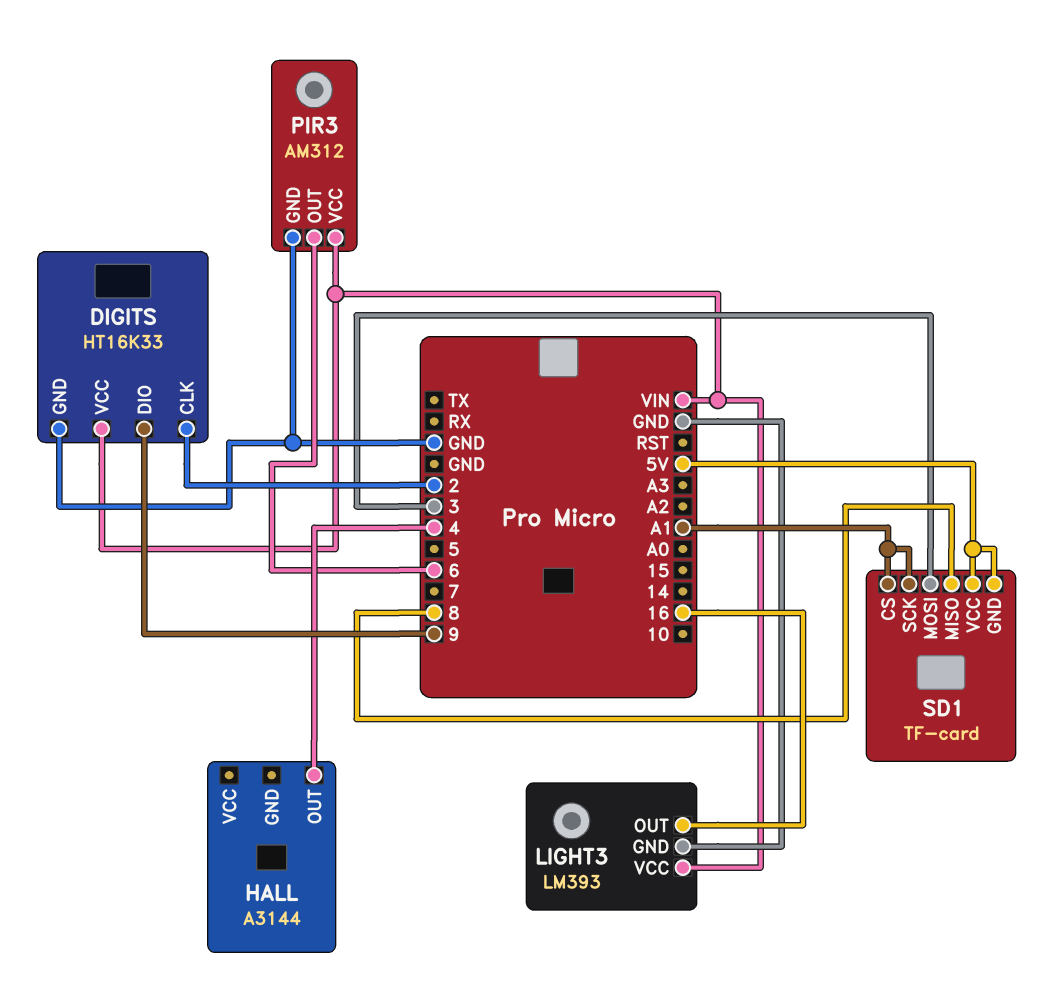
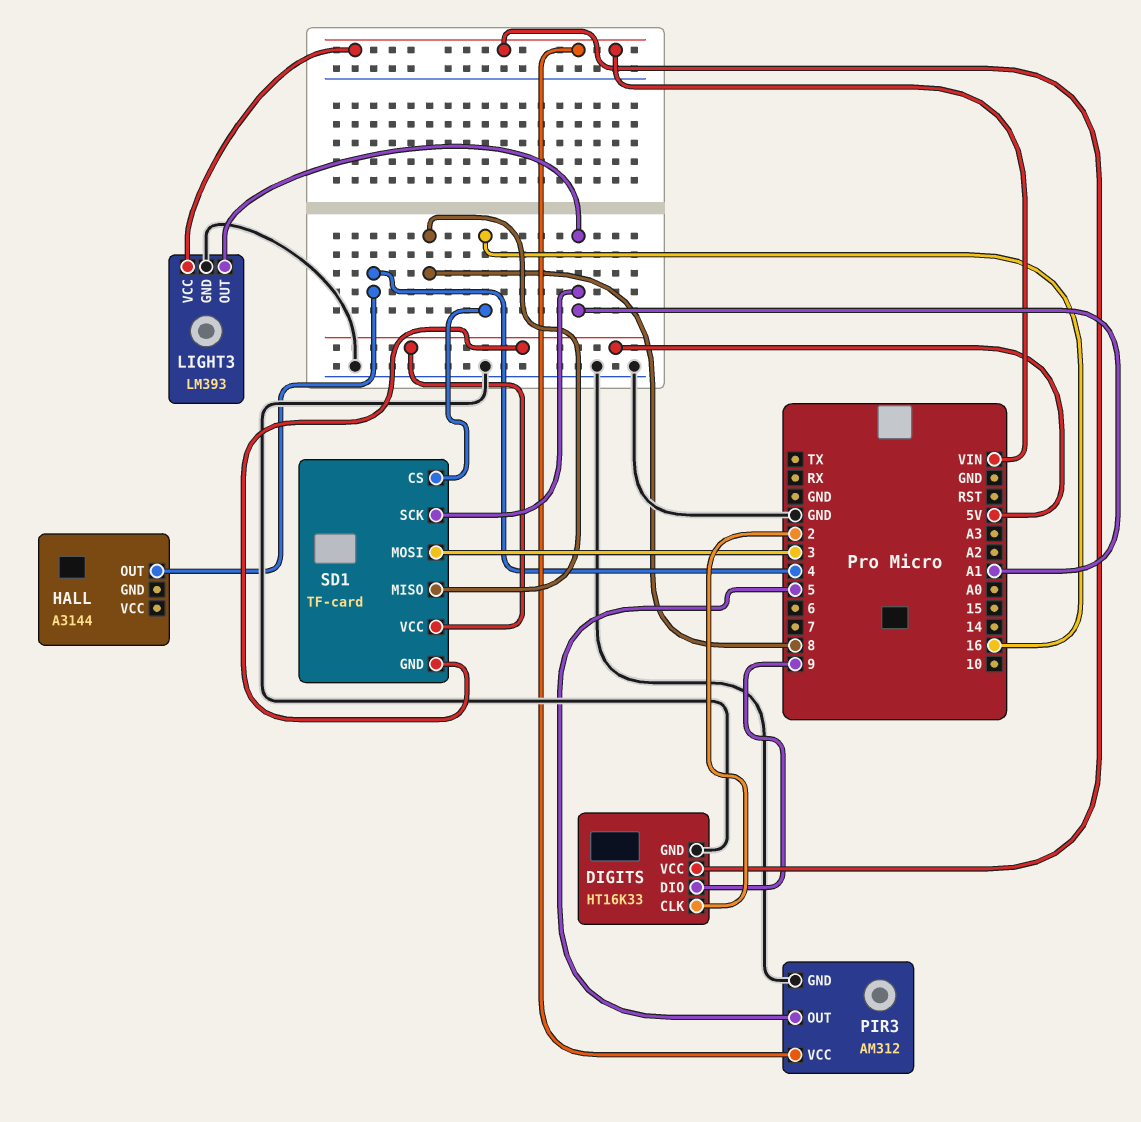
LIGHT3 pin OUT: 16 -> A1
PIR3 pin OUT: 6 -> 5
SD1 pin CS: A1 -> 16

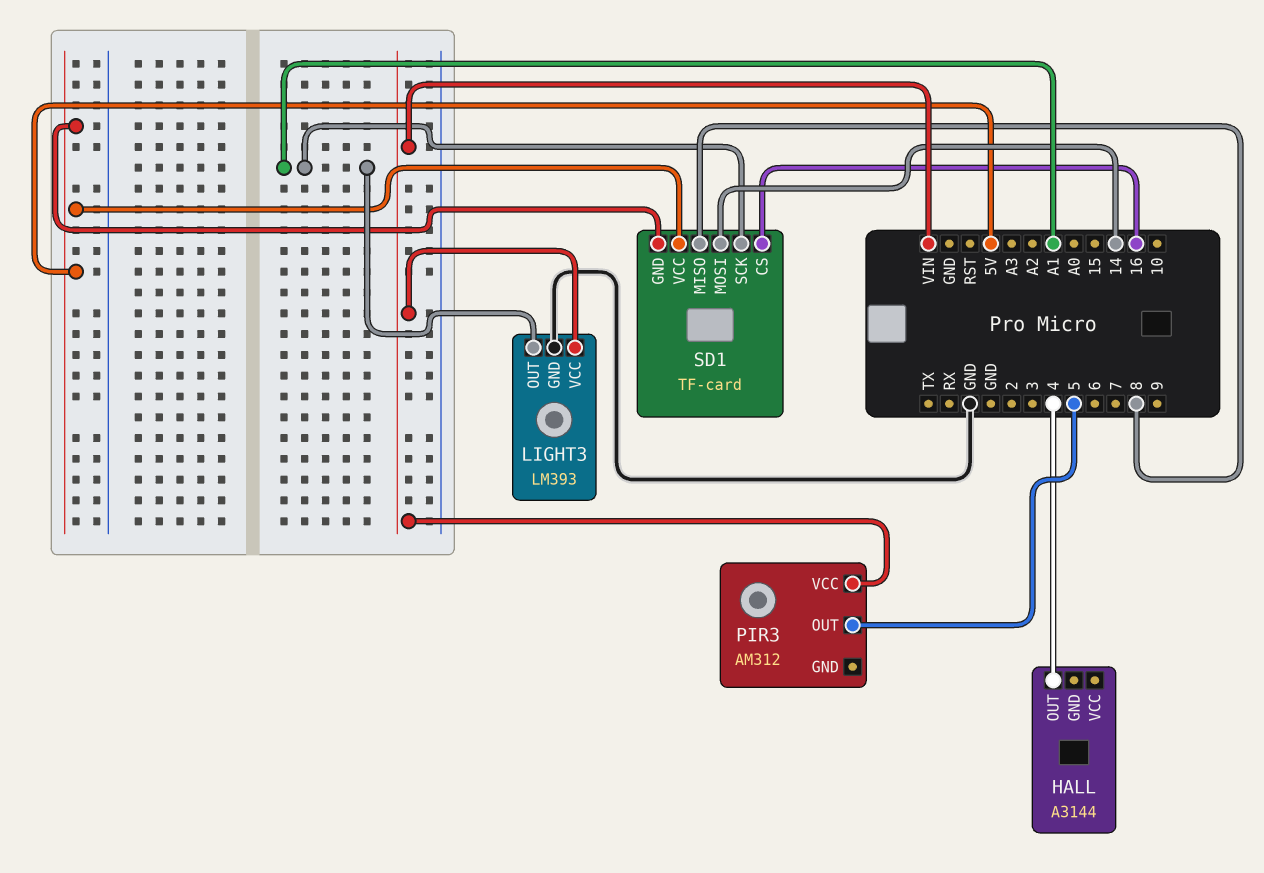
DIGITS: HT16K33 -> none
DIGITS pin CLK: 2 -> none
DIGITS pin DIO: 9 -> none
DIGITS pin GND: GND -> none
DIGITS pin VCC: VIN -> none
PIR3 pin GND: GND -> none
SD1 pin MOSI: 3 -> 14

